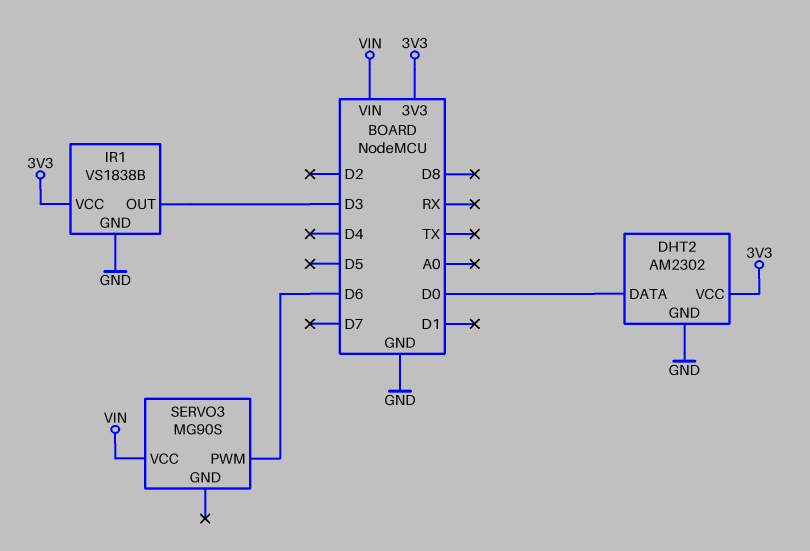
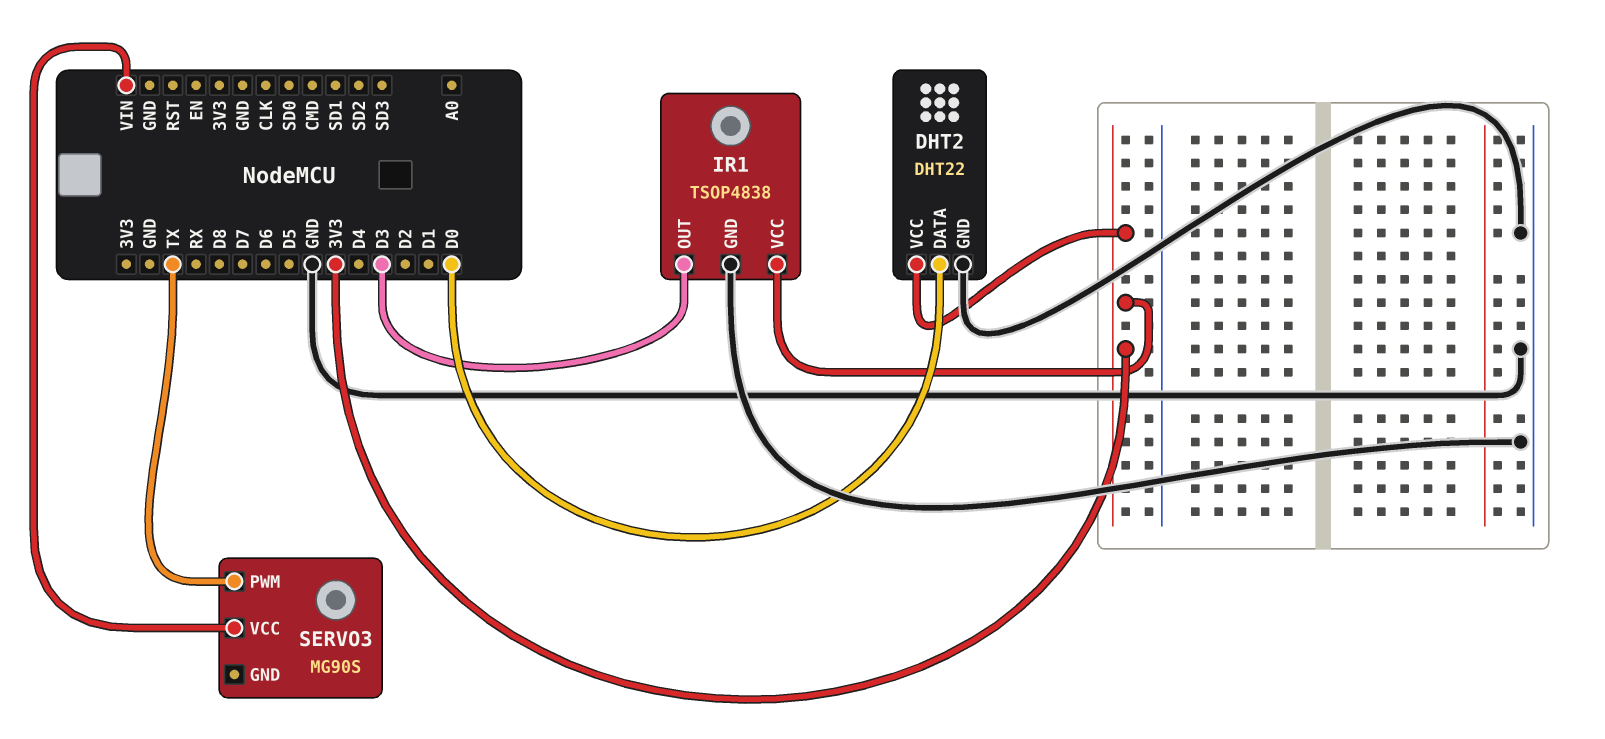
DHT2: AM2302 -> DHT22
IR1: VS1838B -> TSOP4838
SERVO3 pin PWM: D6 -> TX

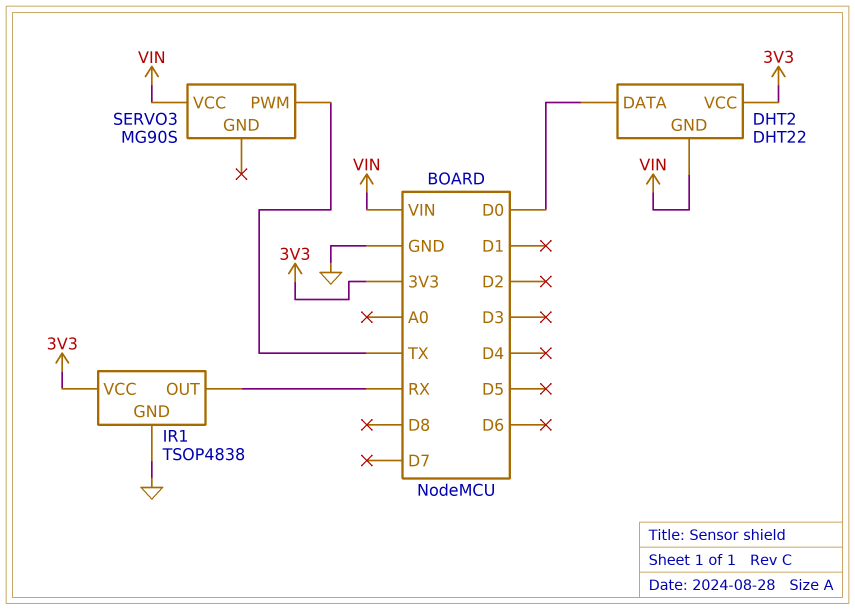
DHT2 pin GND: GND -> VIN
IR1 pin OUT: D3 -> RX

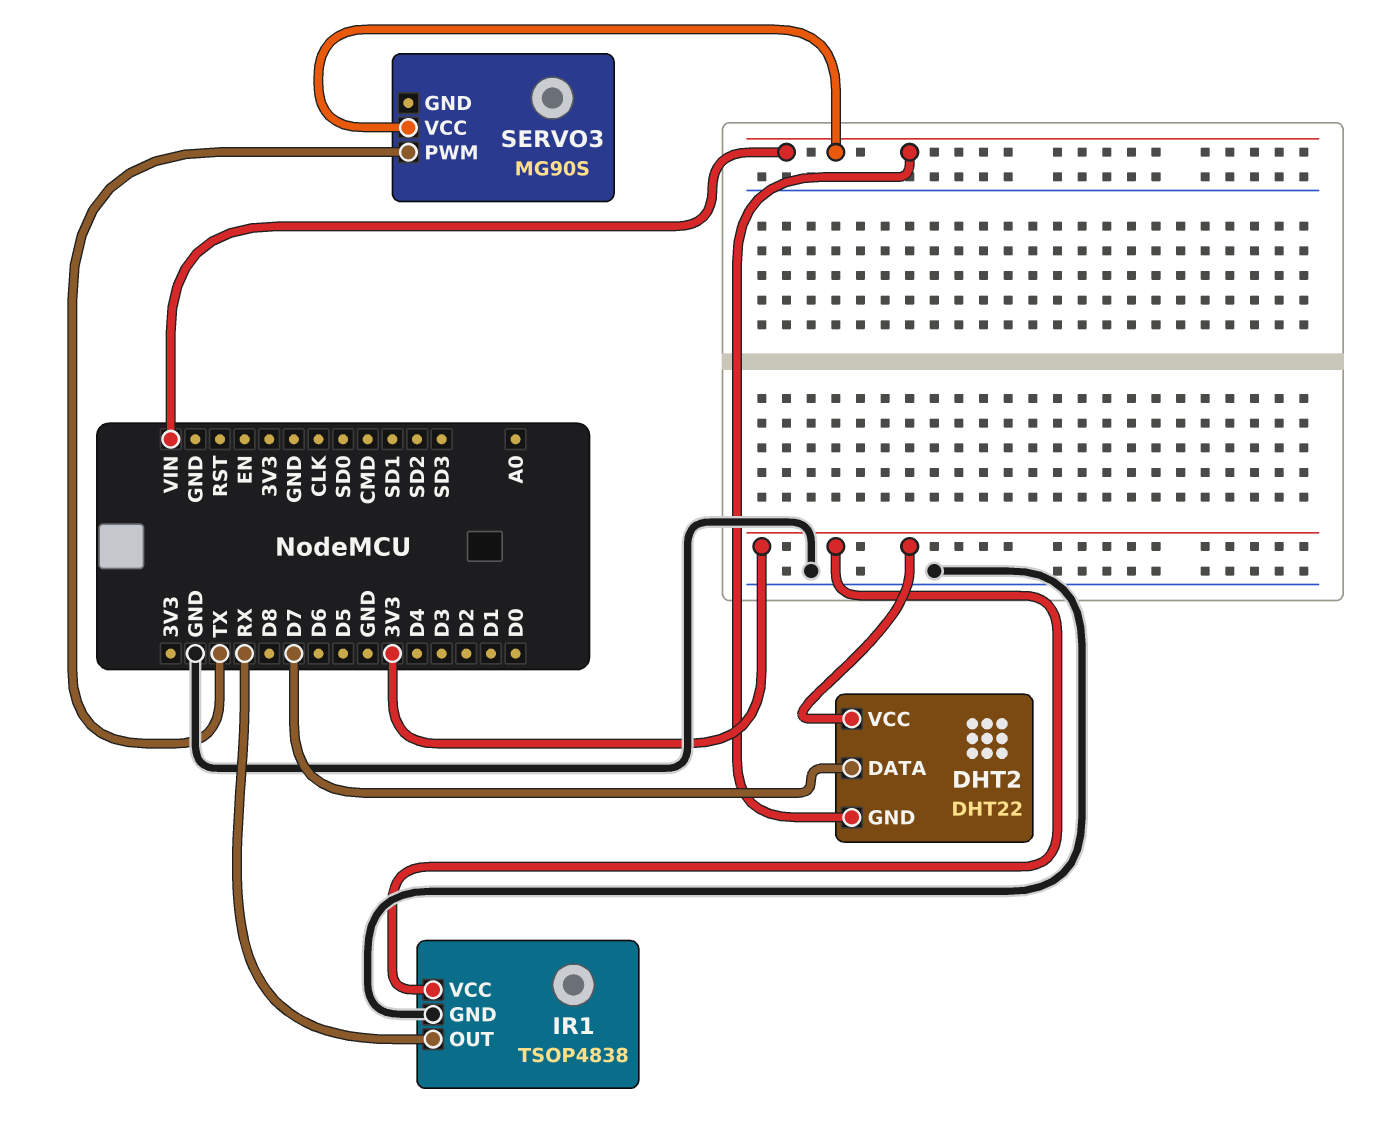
DHT2 pin DATA: D0 -> D7

